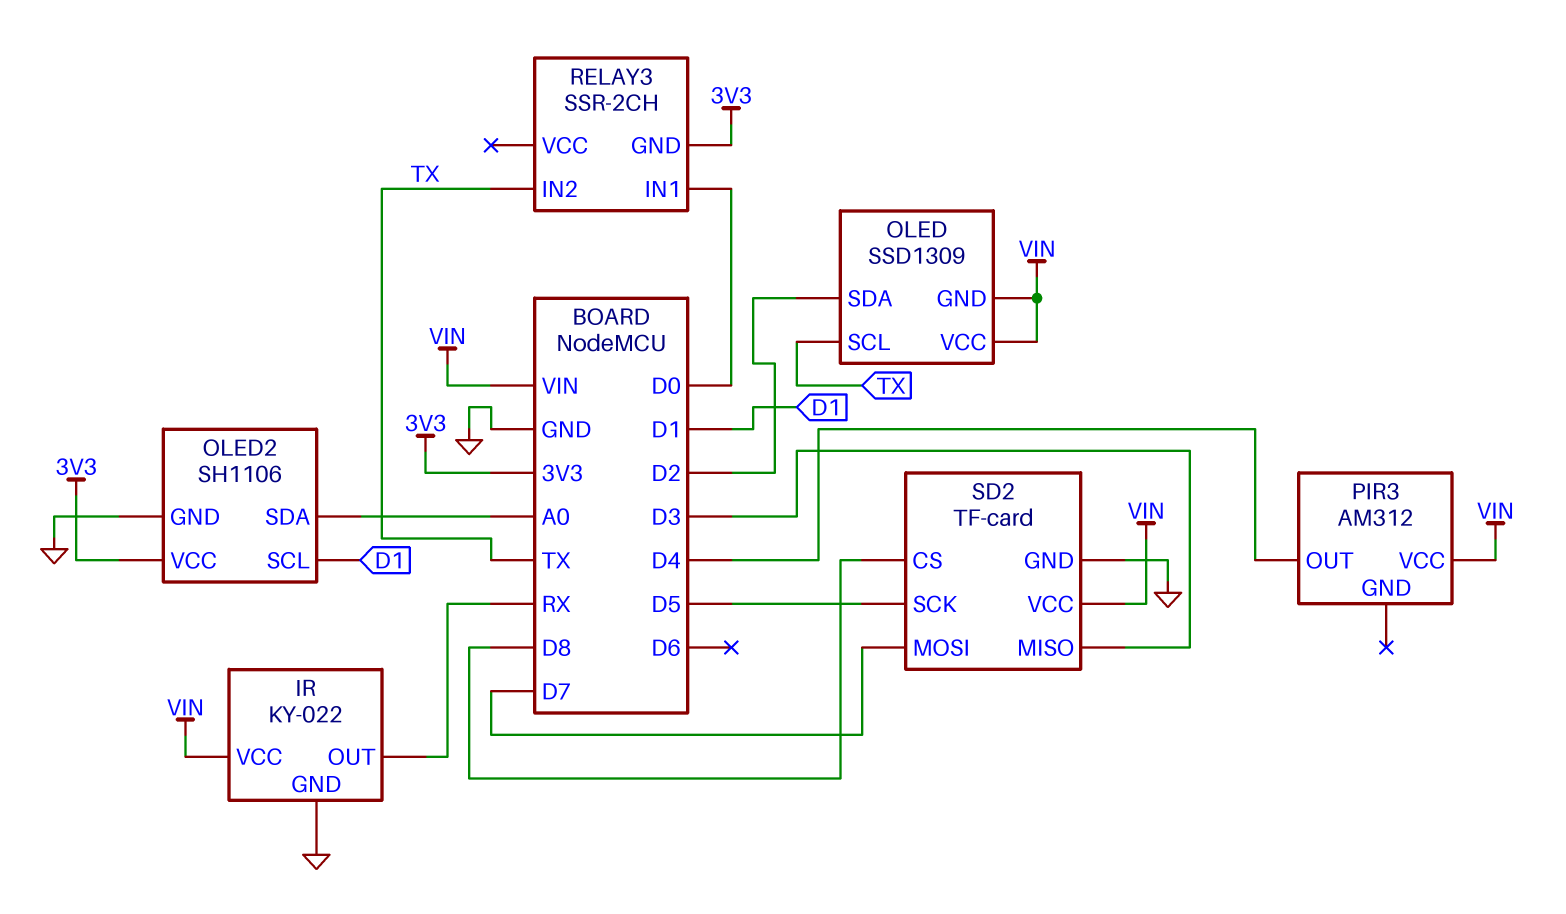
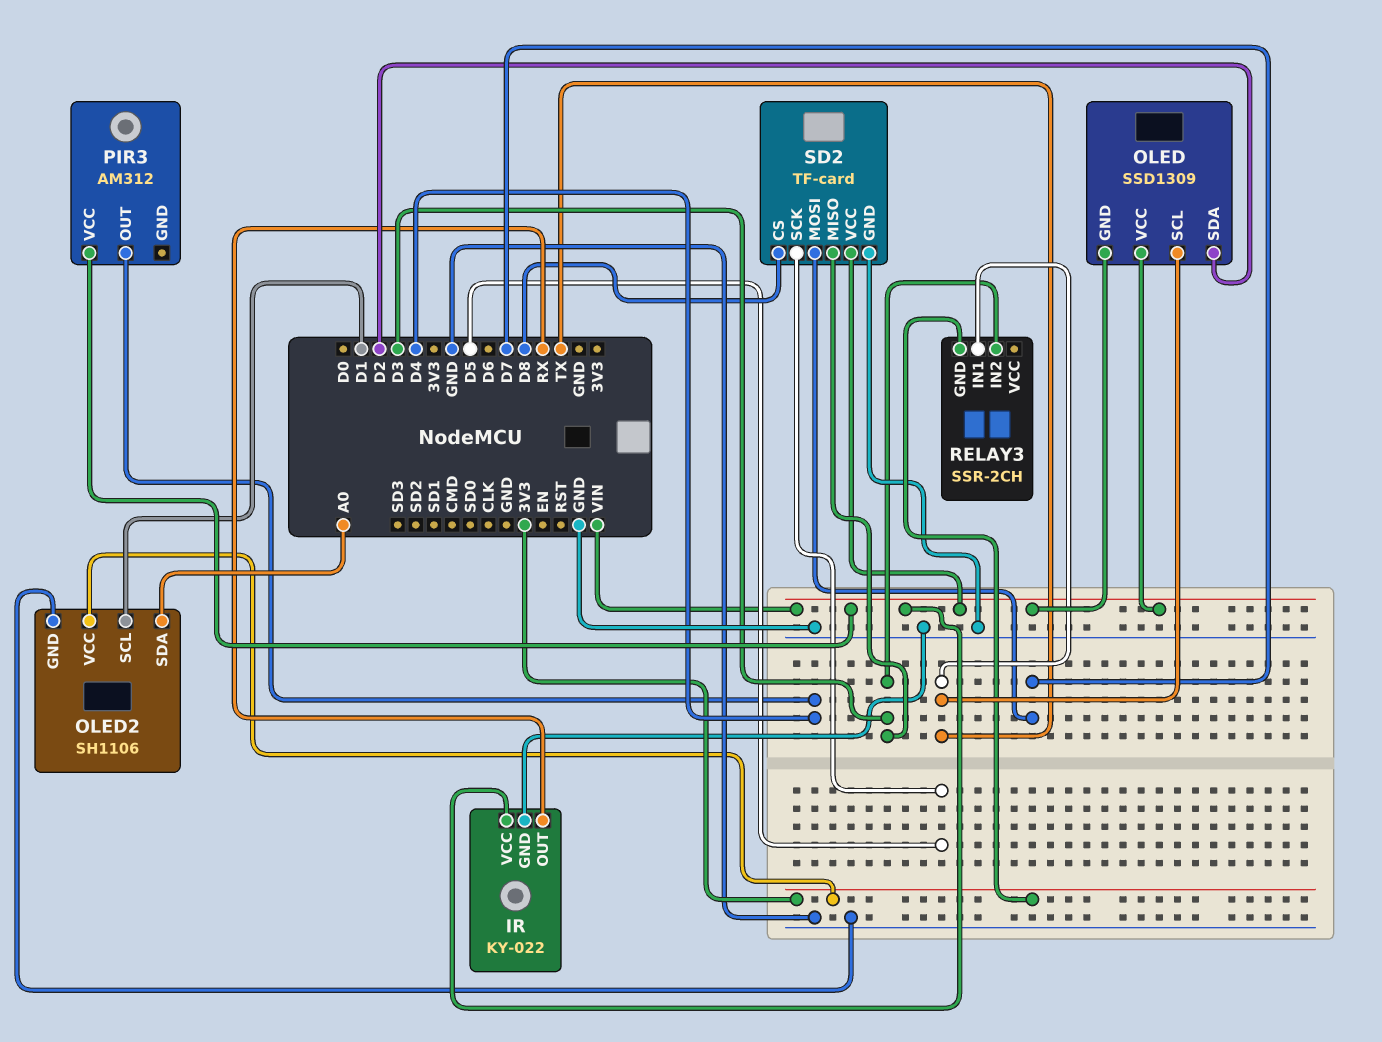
RELAY3 pin IN1: D0 -> TX
RELAY3 pin IN2: TX -> D3

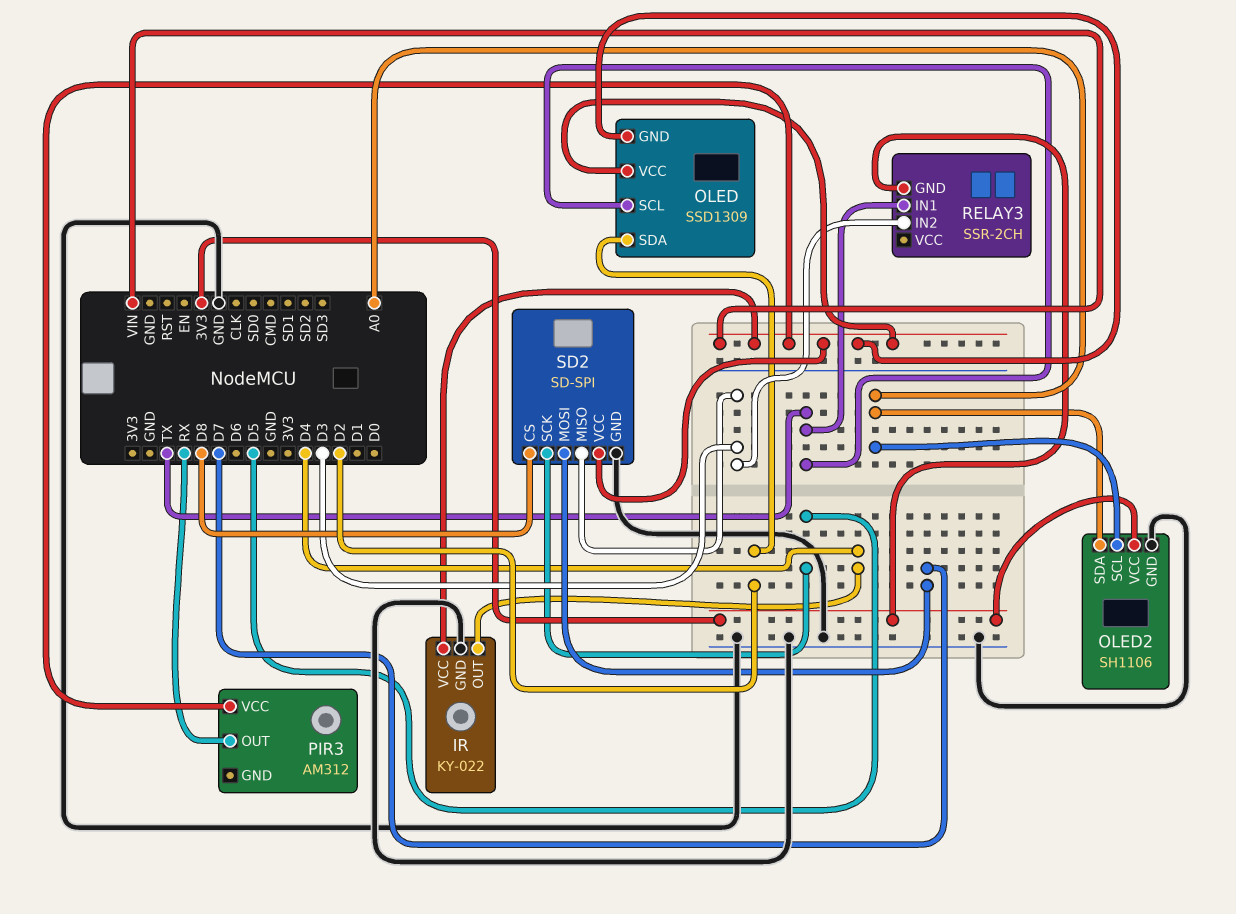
IR pin OUT: RX -> D4
OLED2 pin SCL: D1 -> A0
PIR3 pin OUT: D4 -> RX
SD2: TF-card -> SD-SPI

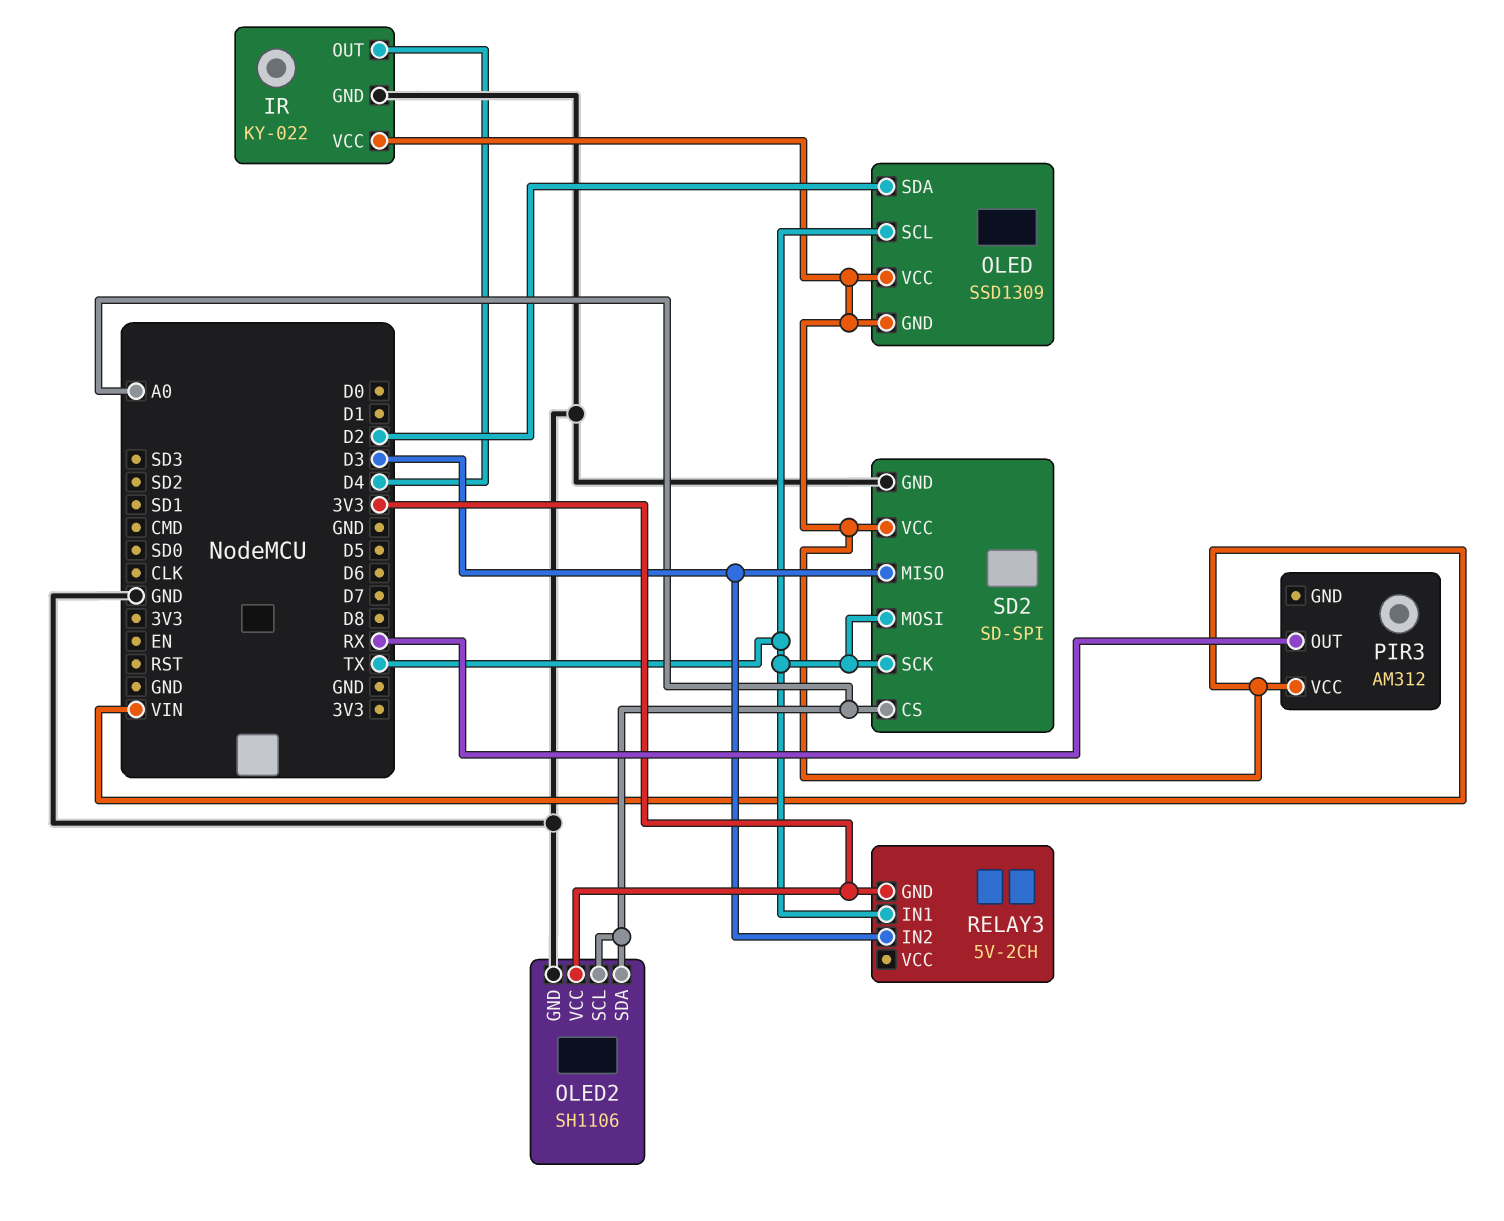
RELAY3: SSR-2CH -> 5V-2CH
SD2 pin CS: D8 -> A0
SD2 pin MOSI: D7 -> TX
SD2 pin SCK: D5 -> TX

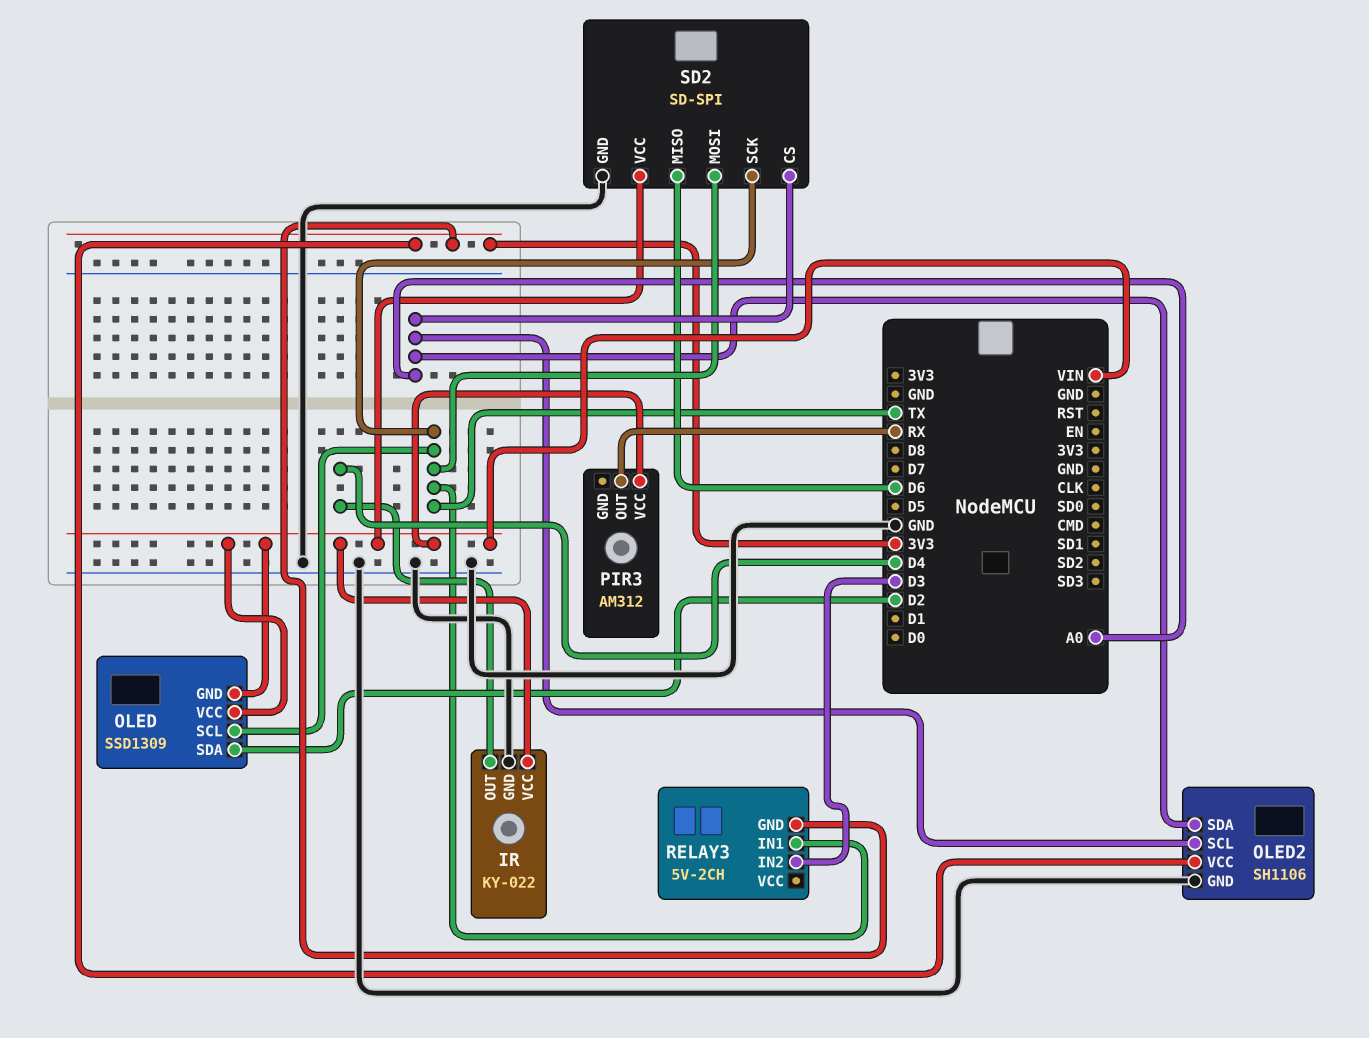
SD2 pin MISO: D3 -> D6

